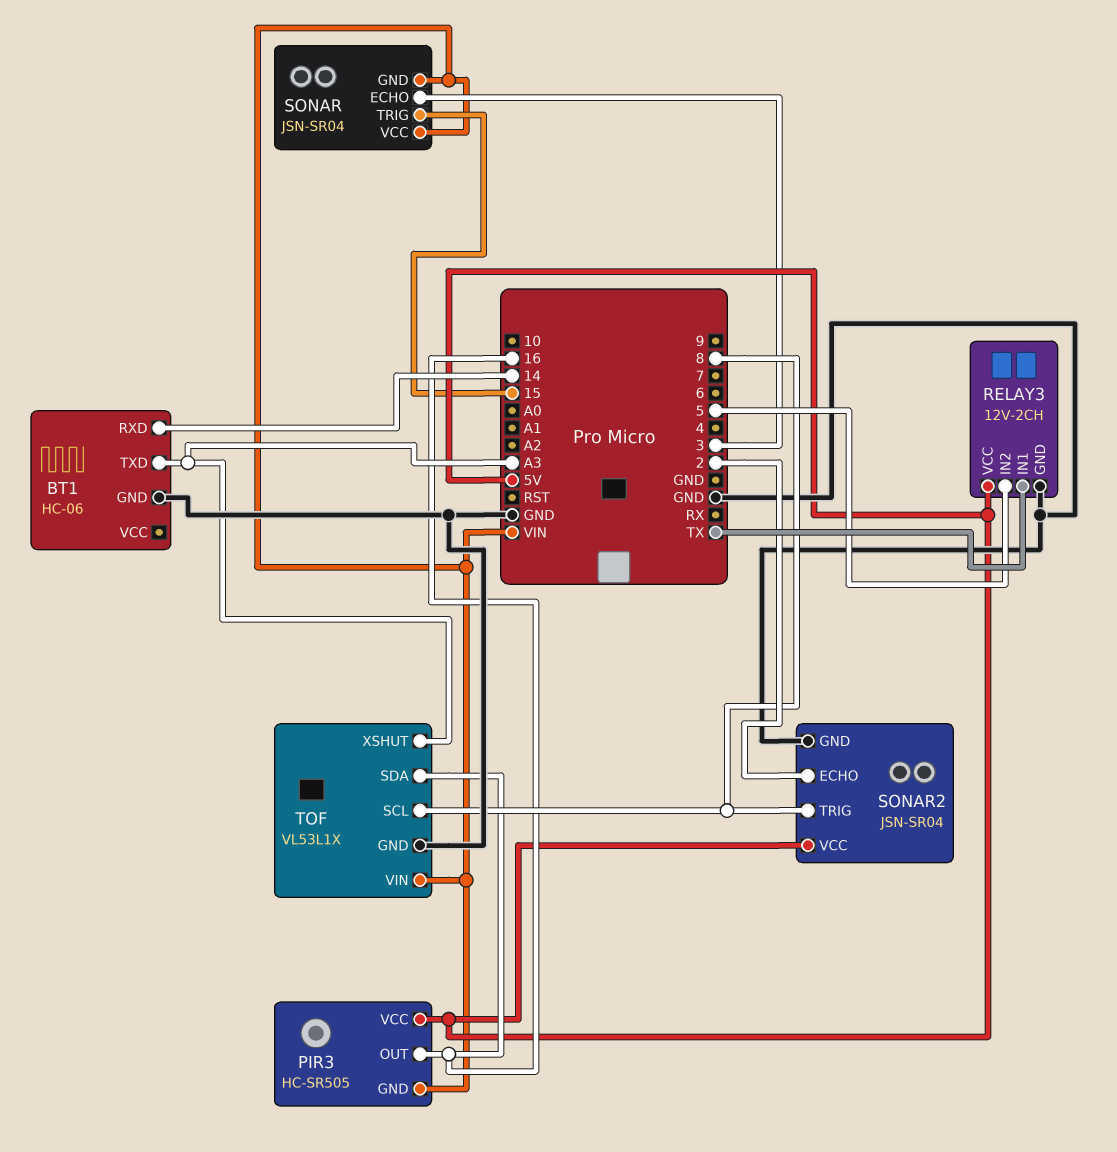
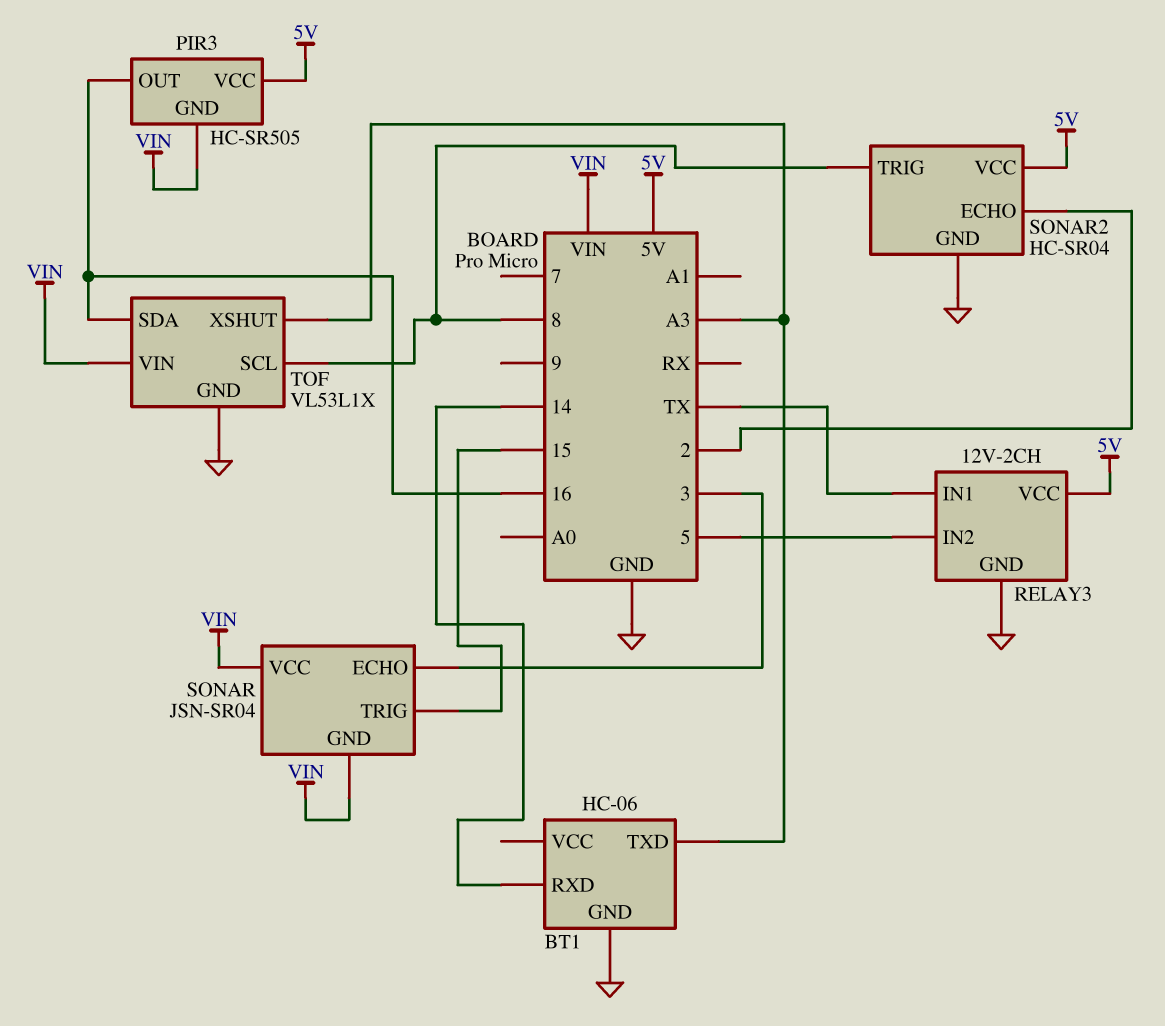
SONAR2: JSN-SR04 -> HC-SR04

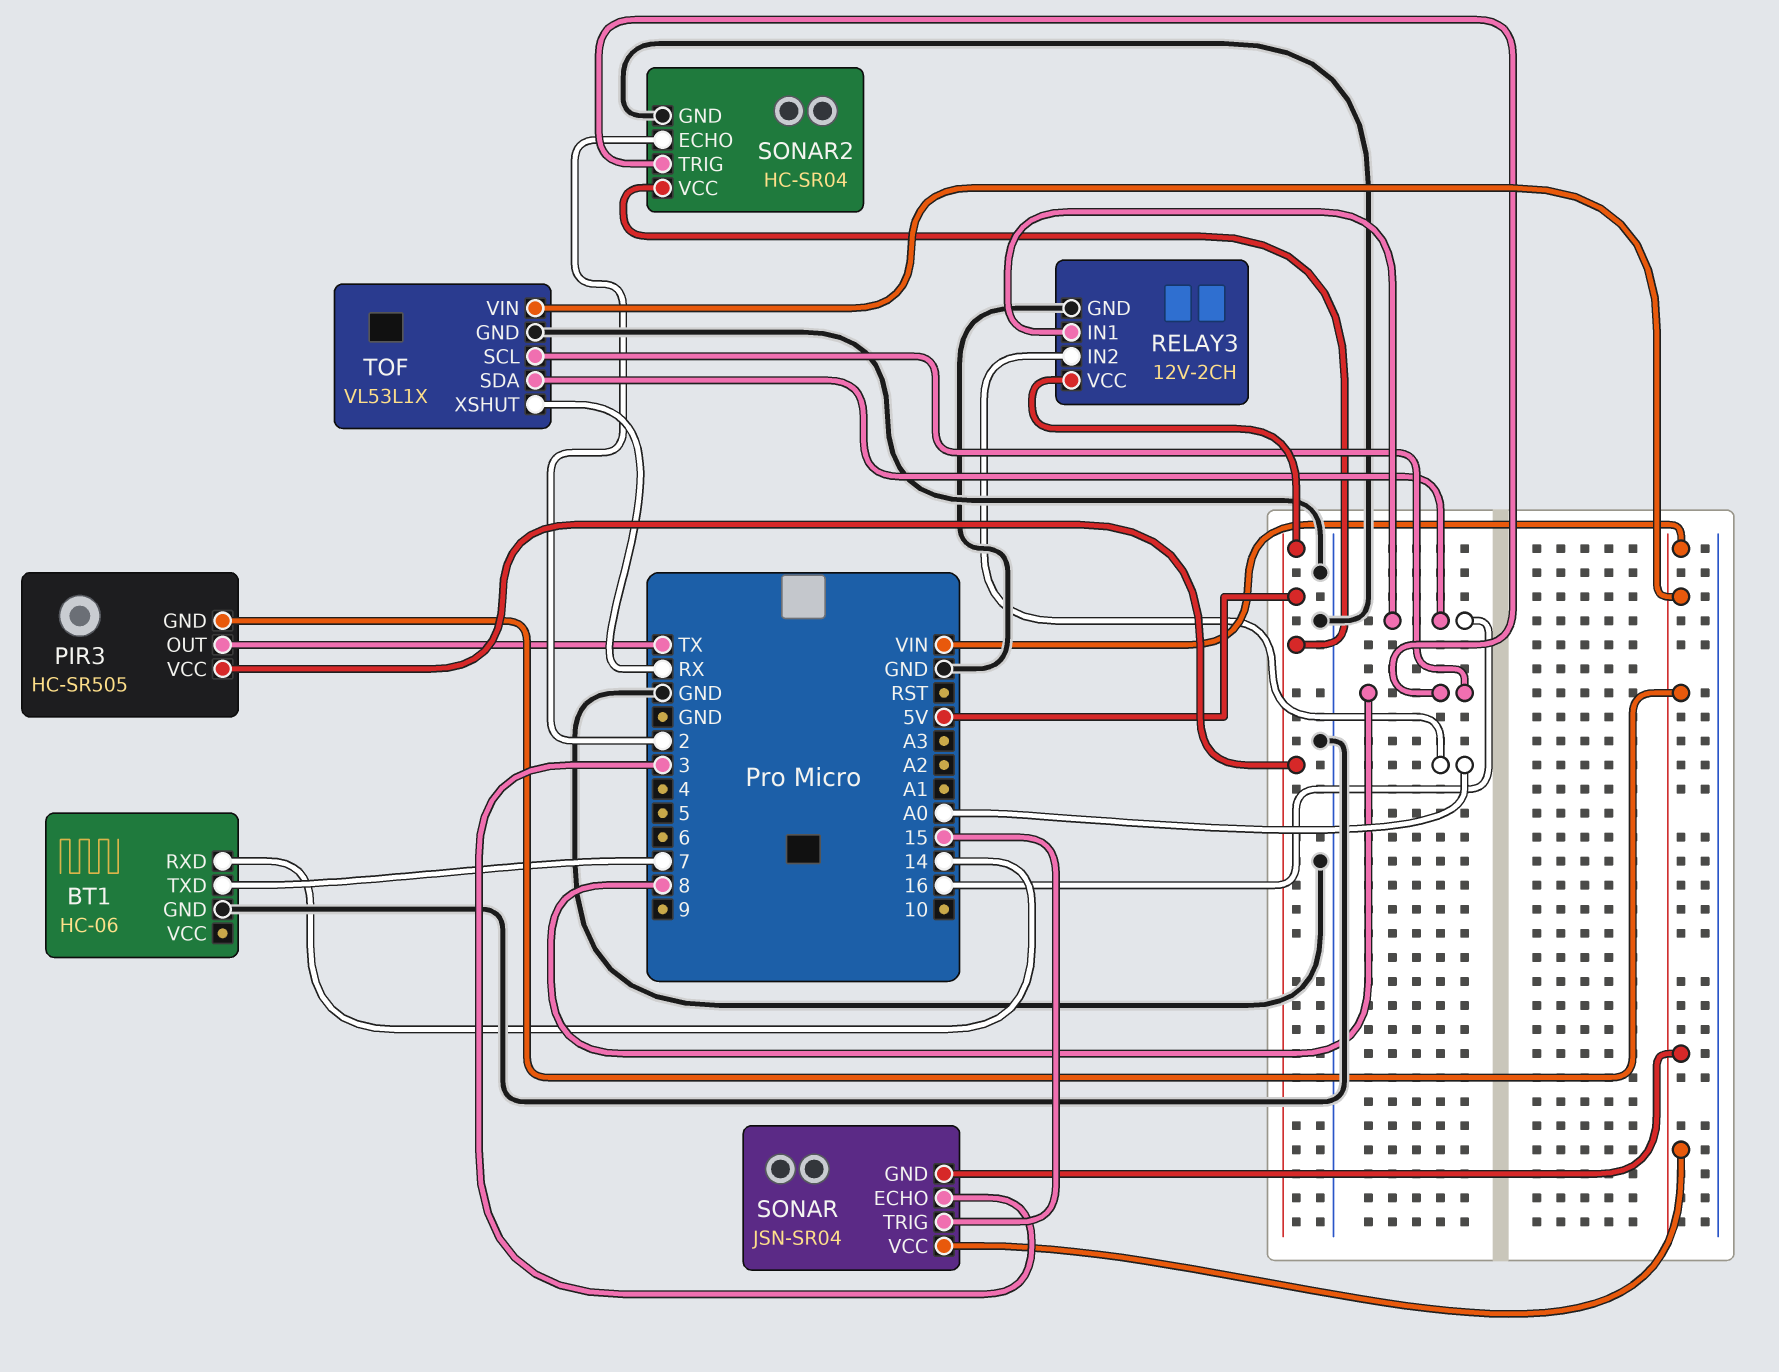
BT1 pin TXD: A3 -> 7
PIR3 pin OUT: 16 -> TX
RELAY3 pin IN1: TX -> 16
RELAY3 pin IN2: 5 -> A0
TOF pin XSHUT: A3 -> RX

